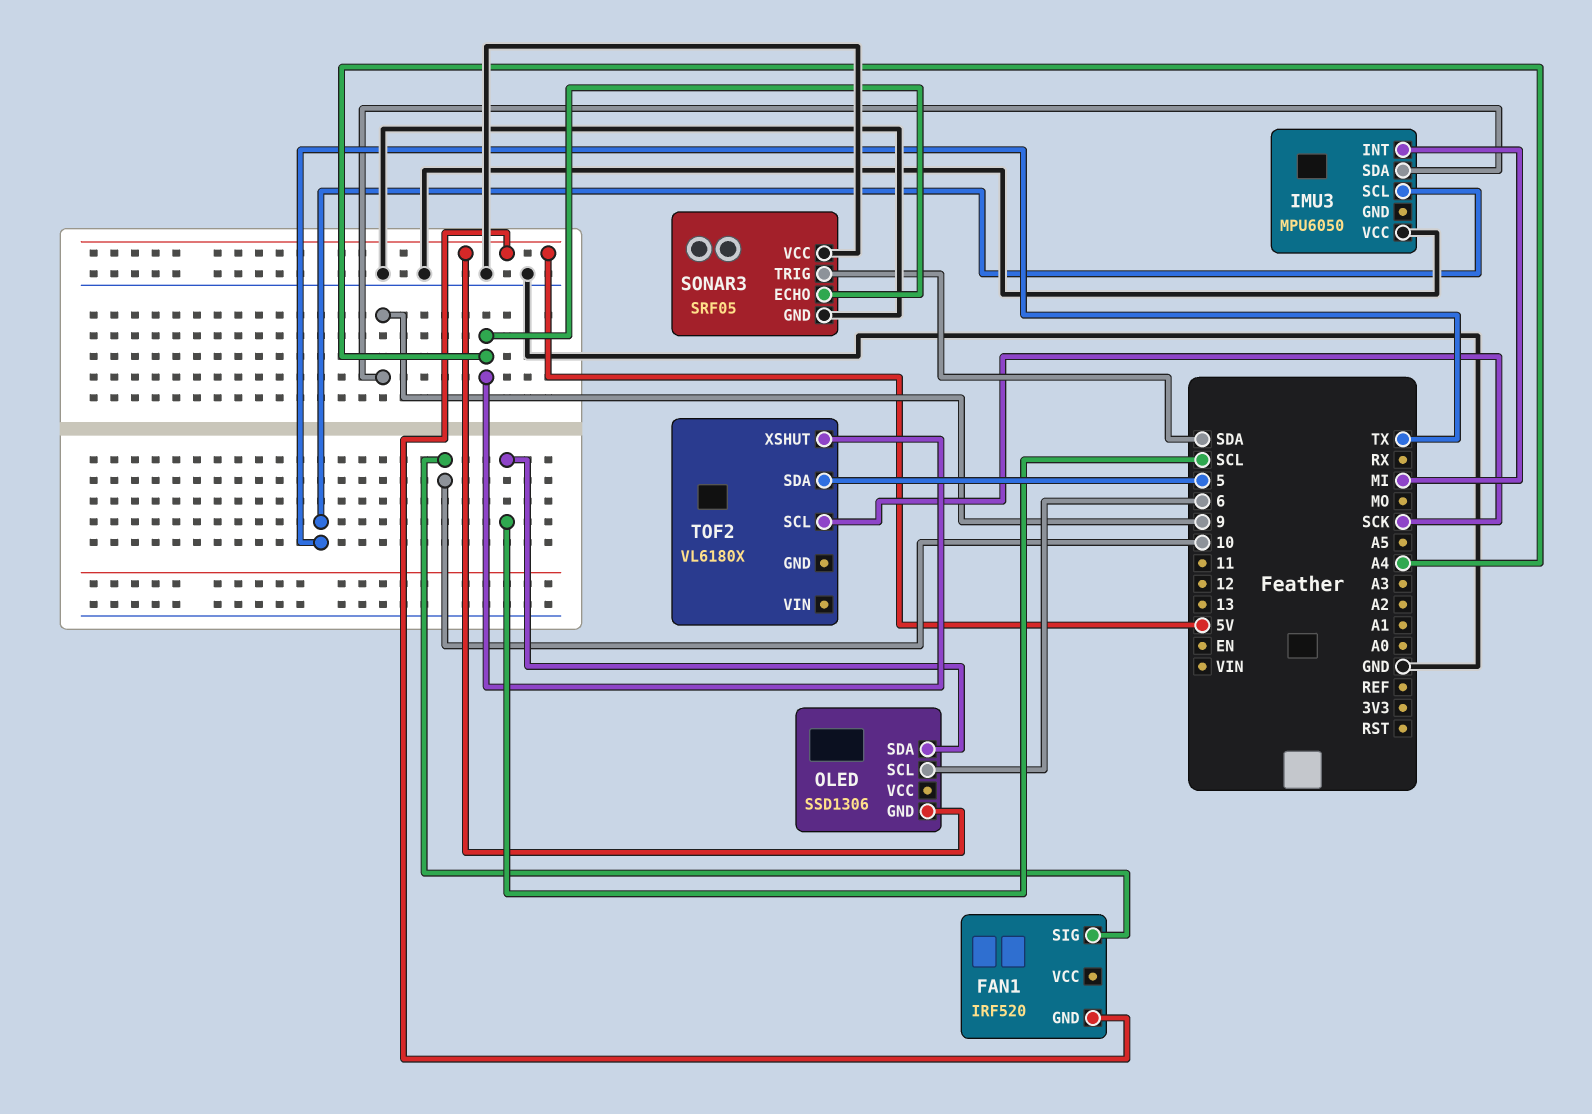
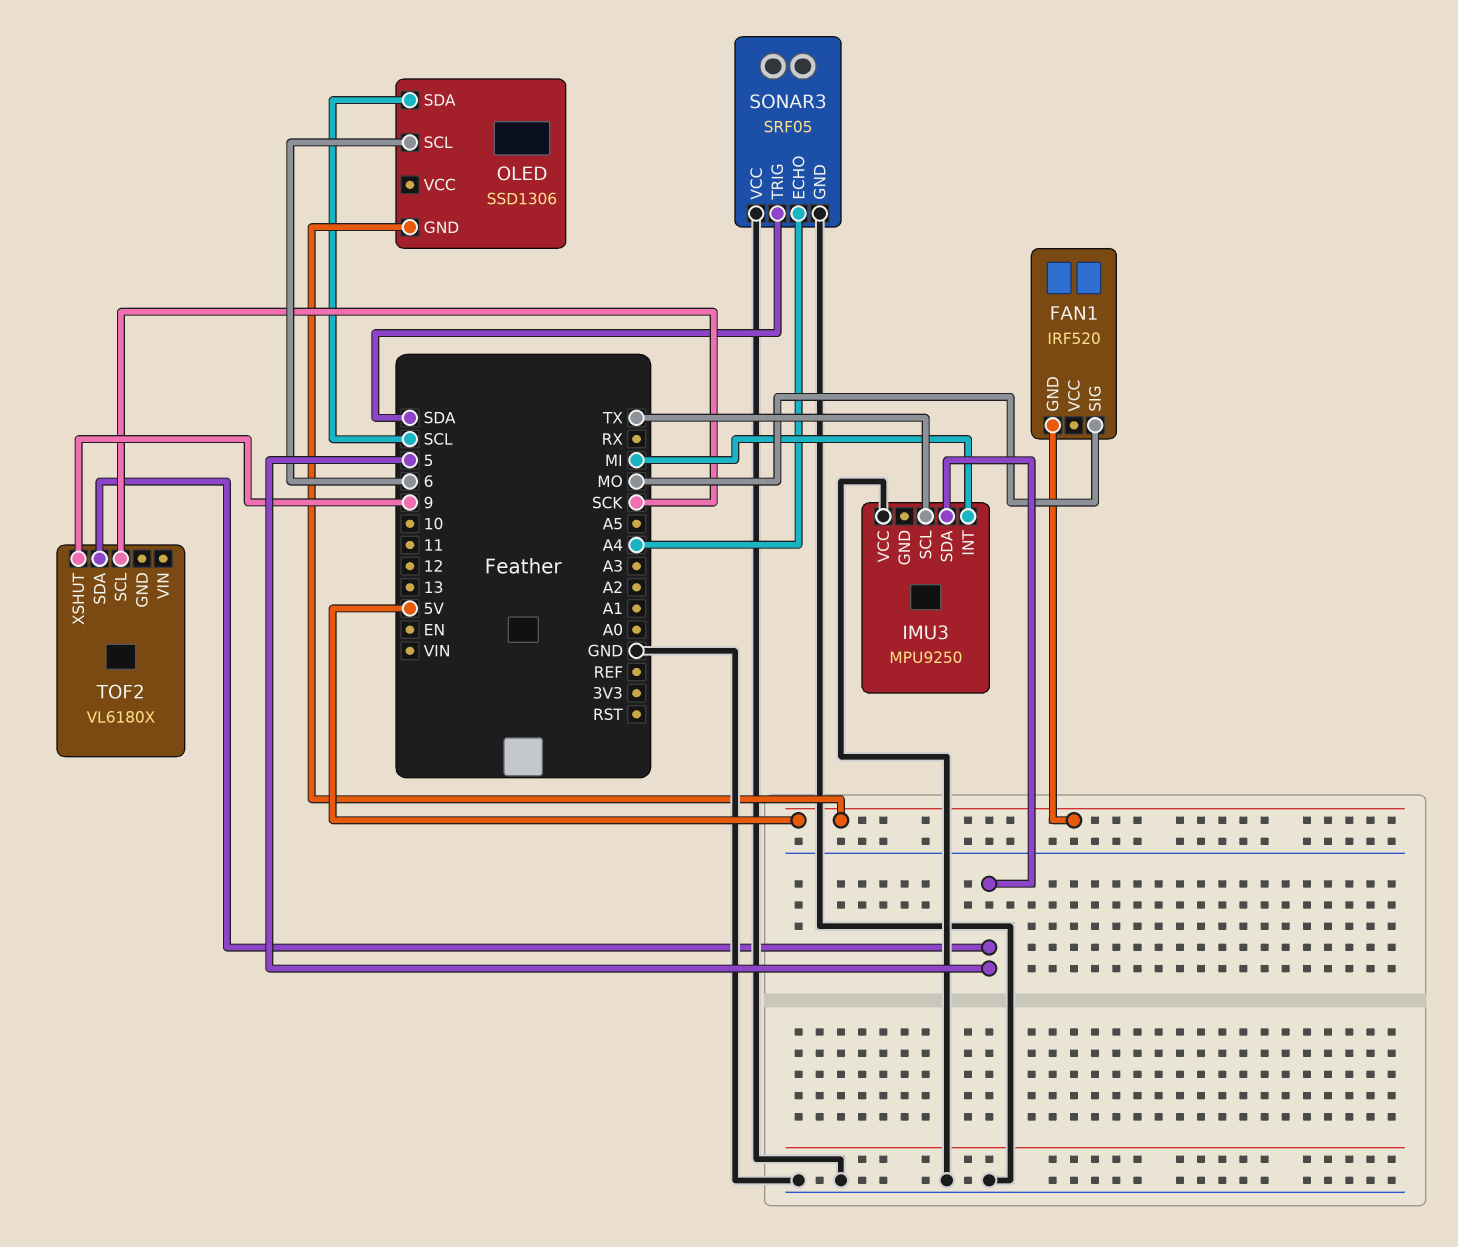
FAN1 pin SIG: 10 -> MO
IMU3: MPU6050 -> MPU9250
IMU3 pin SDA: 9 -> 5
TOF2 pin XSHUT: A4 -> 9

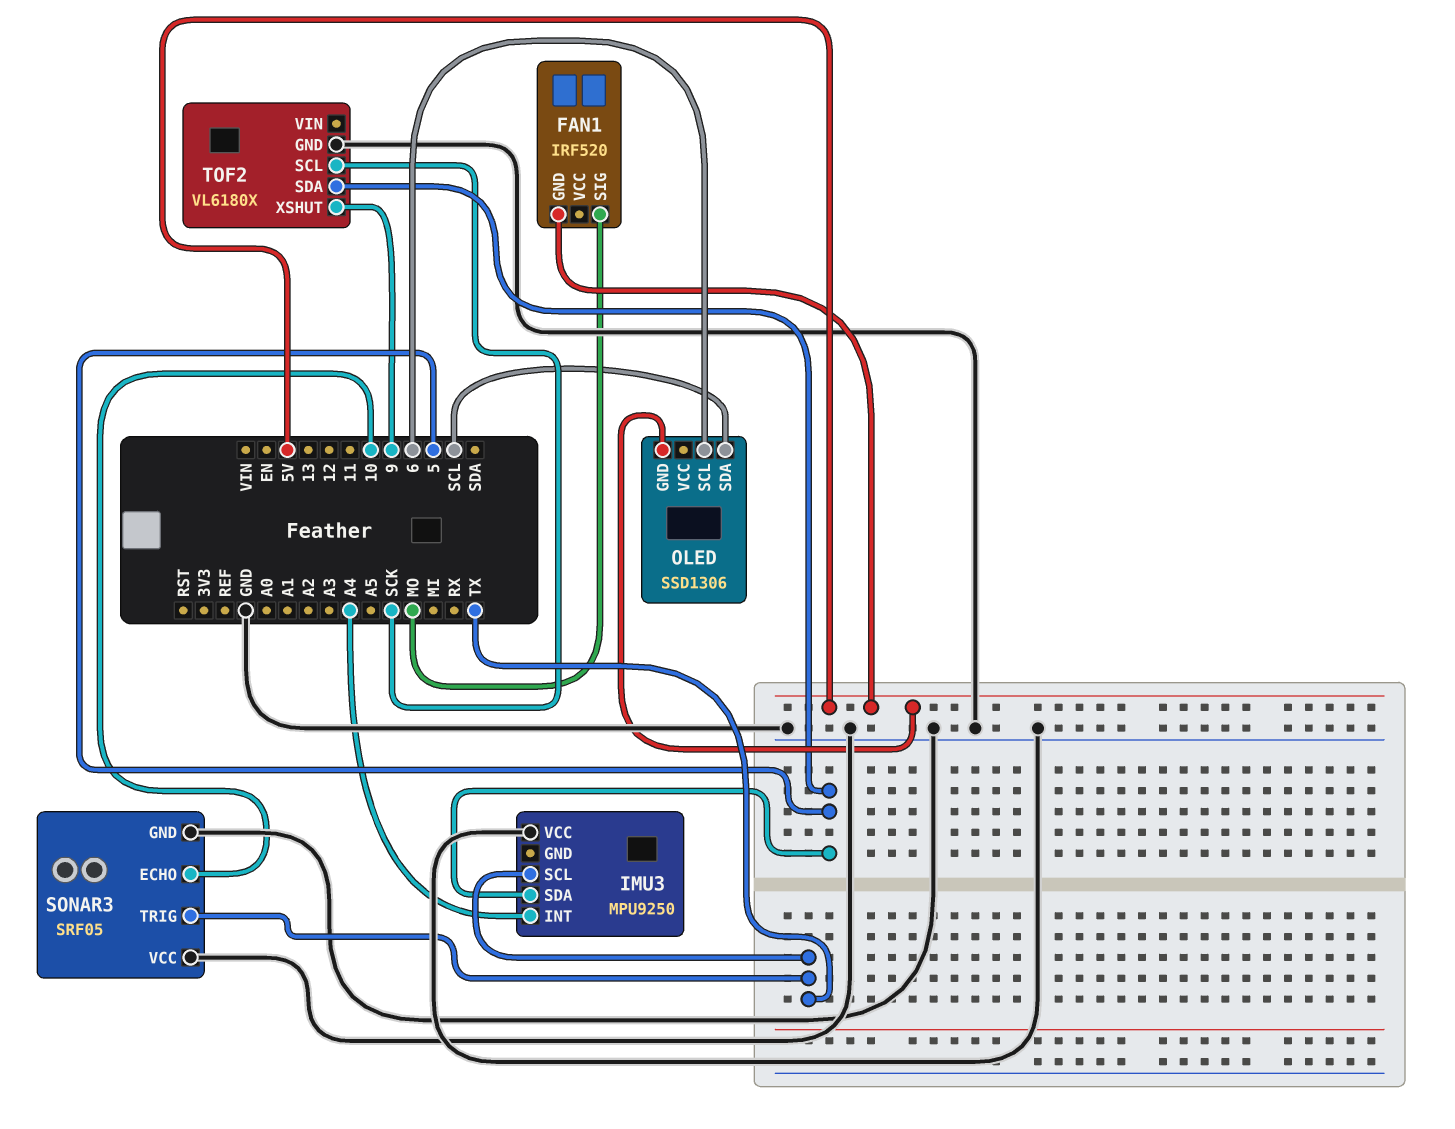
IMU3 pin INT: MI -> A4
SONAR3 pin ECHO: A4 -> 10
SONAR3 pin TRIG: SDA -> TX
TOF2 pin GND: none -> GND

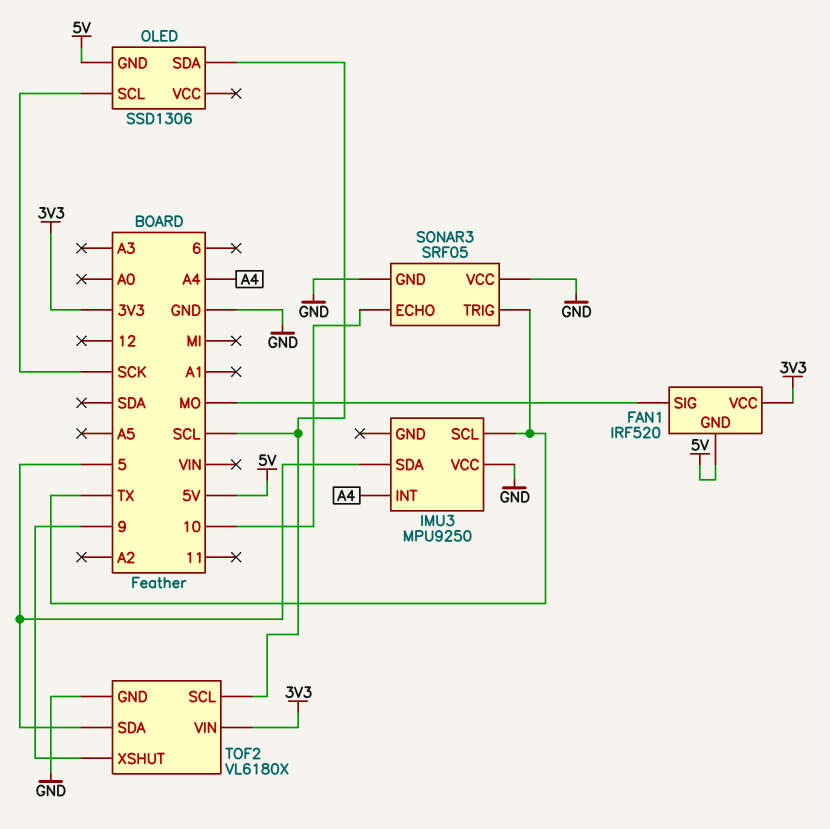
FAN1 pin VCC: none -> 3V3
OLED pin SCL: 6 -> SCK
TOF2 pin SCL: SCK -> SCL
TOF2 pin VIN: none -> 3V3

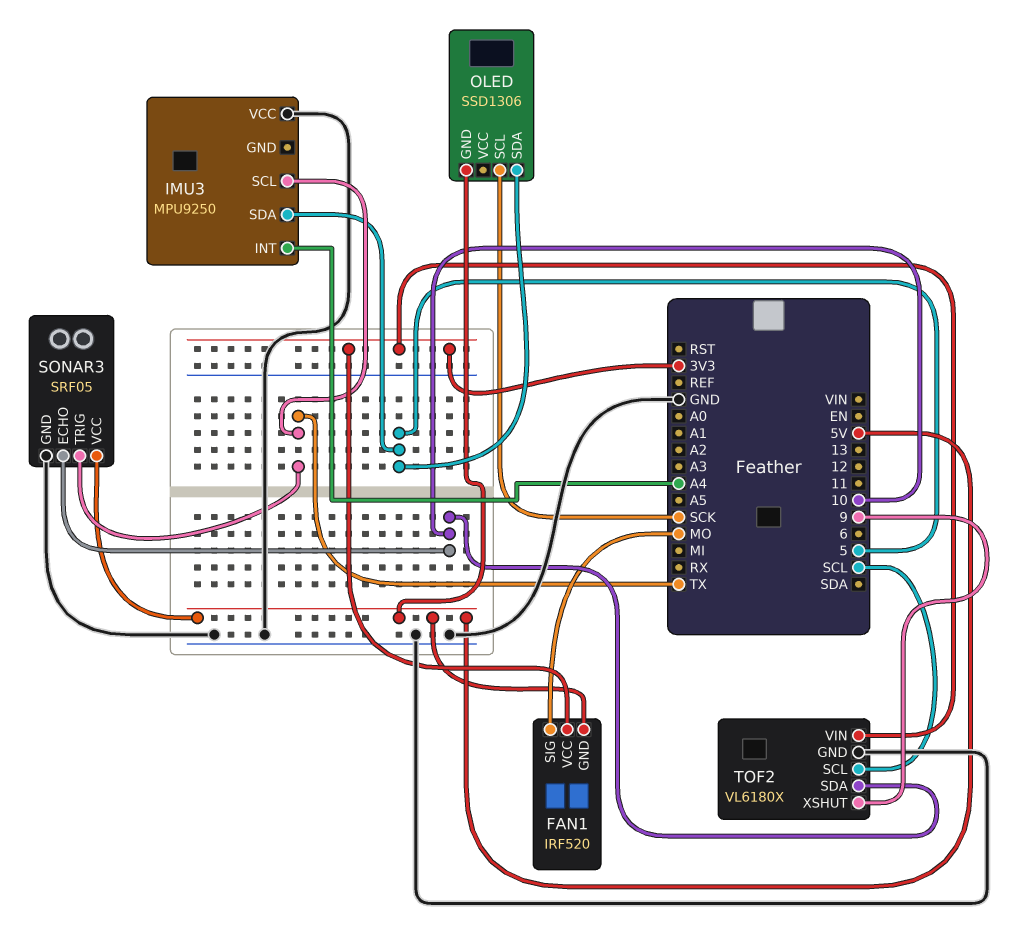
OLED pin SDA: SCL -> 5
SONAR3 pin VCC: GND -> 5V
TOF2 pin SDA: 5 -> 10

